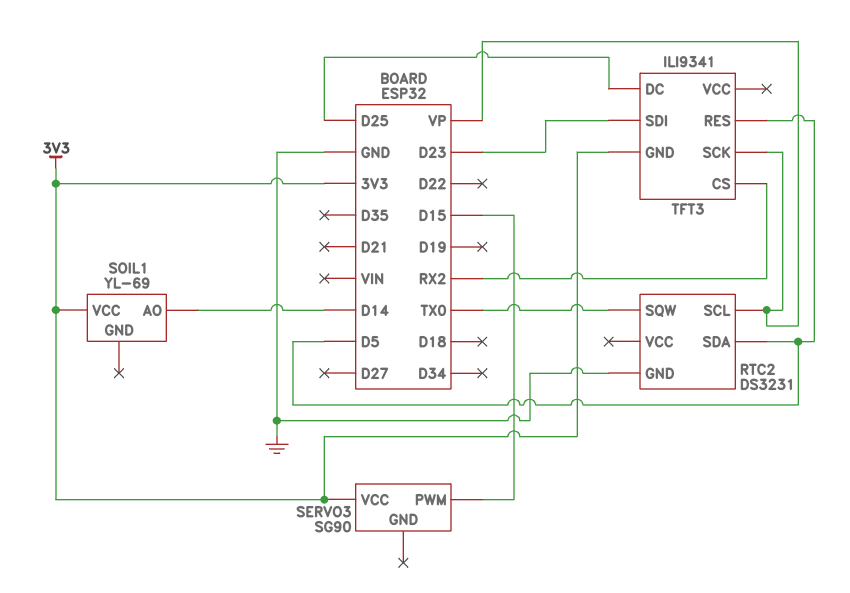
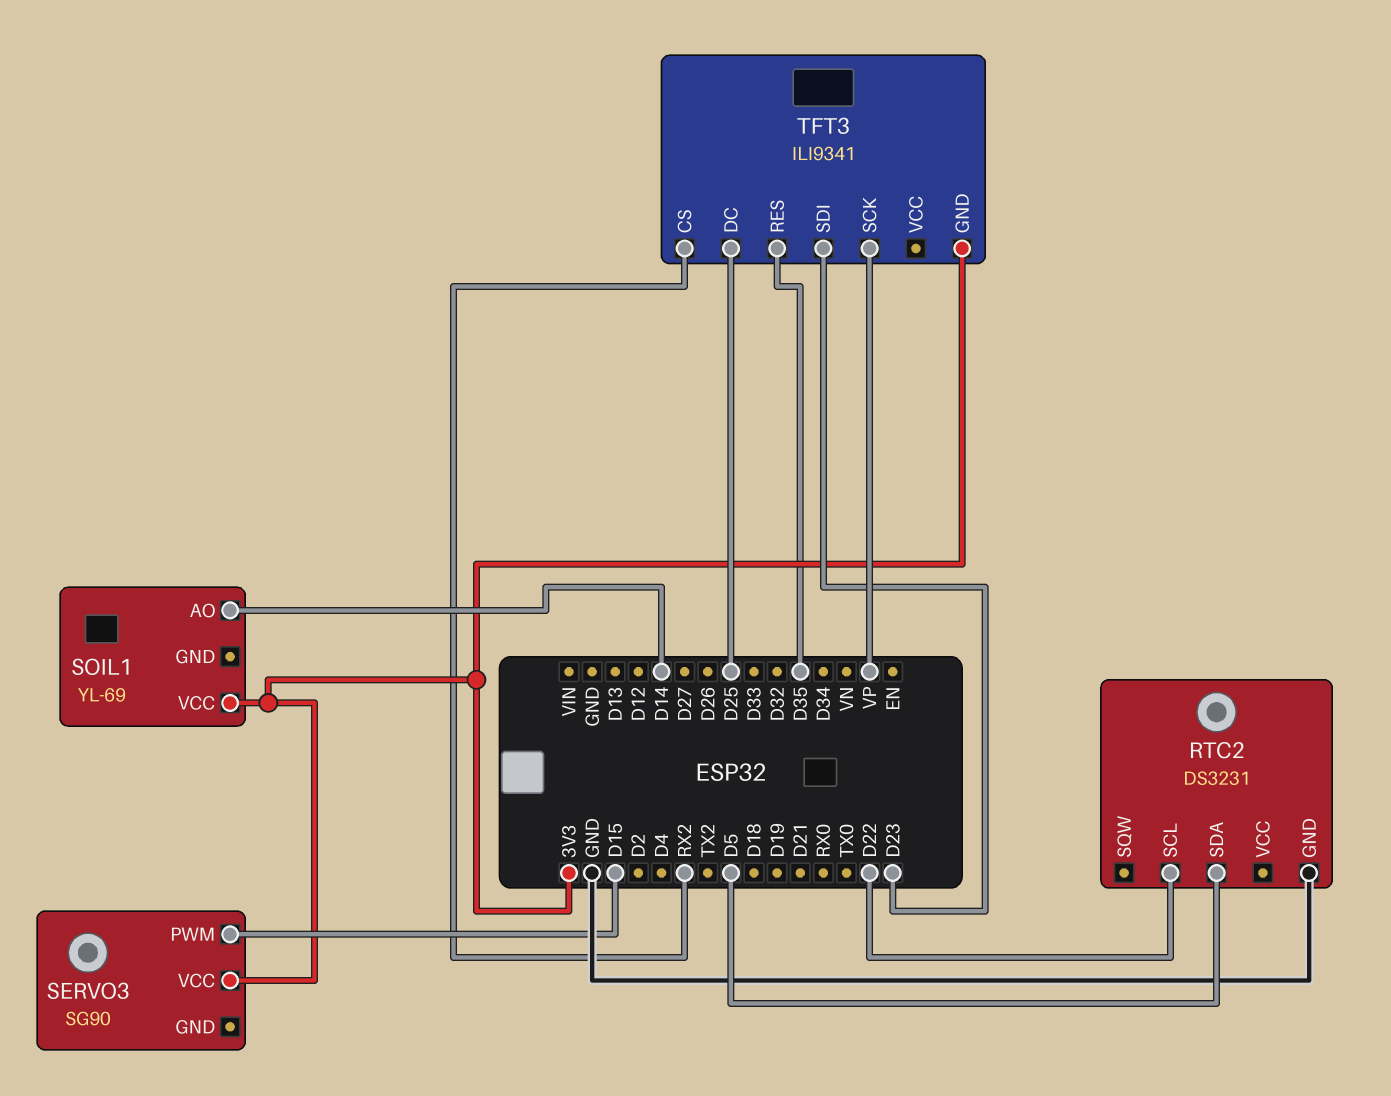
RTC2 pin SCL: VP -> D22
RTC2 pin SQW: TX0 -> none
TFT3 pin RES: D5 -> D35

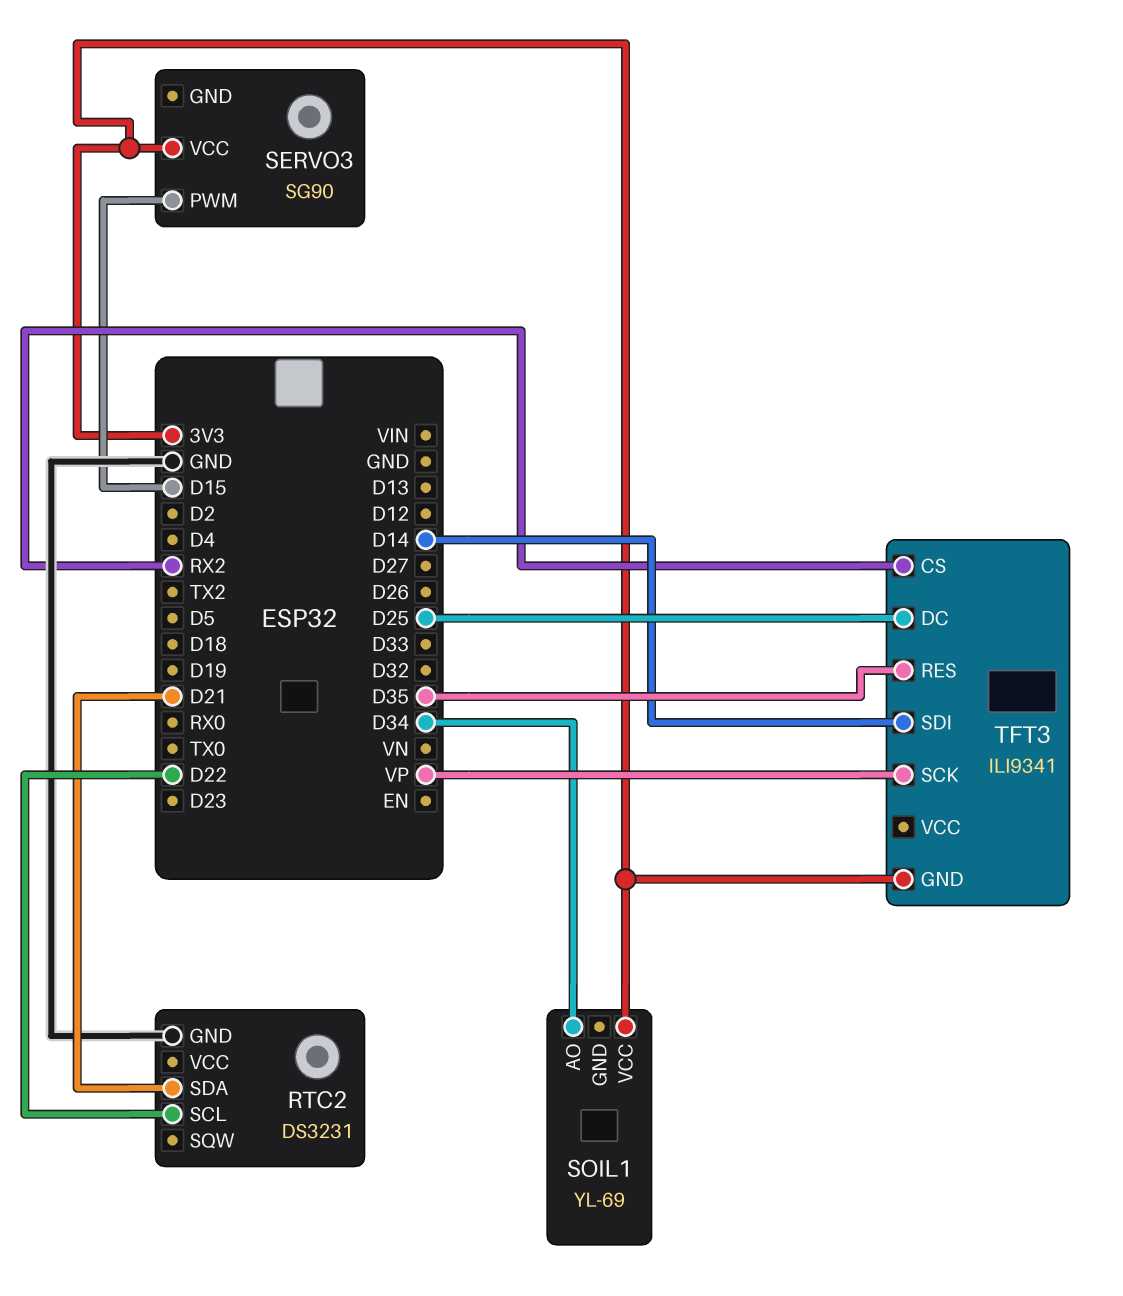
RTC2 pin SDA: D5 -> D21
SOIL1 pin AO: D14 -> D34
TFT3 pin SDI: D23 -> D14

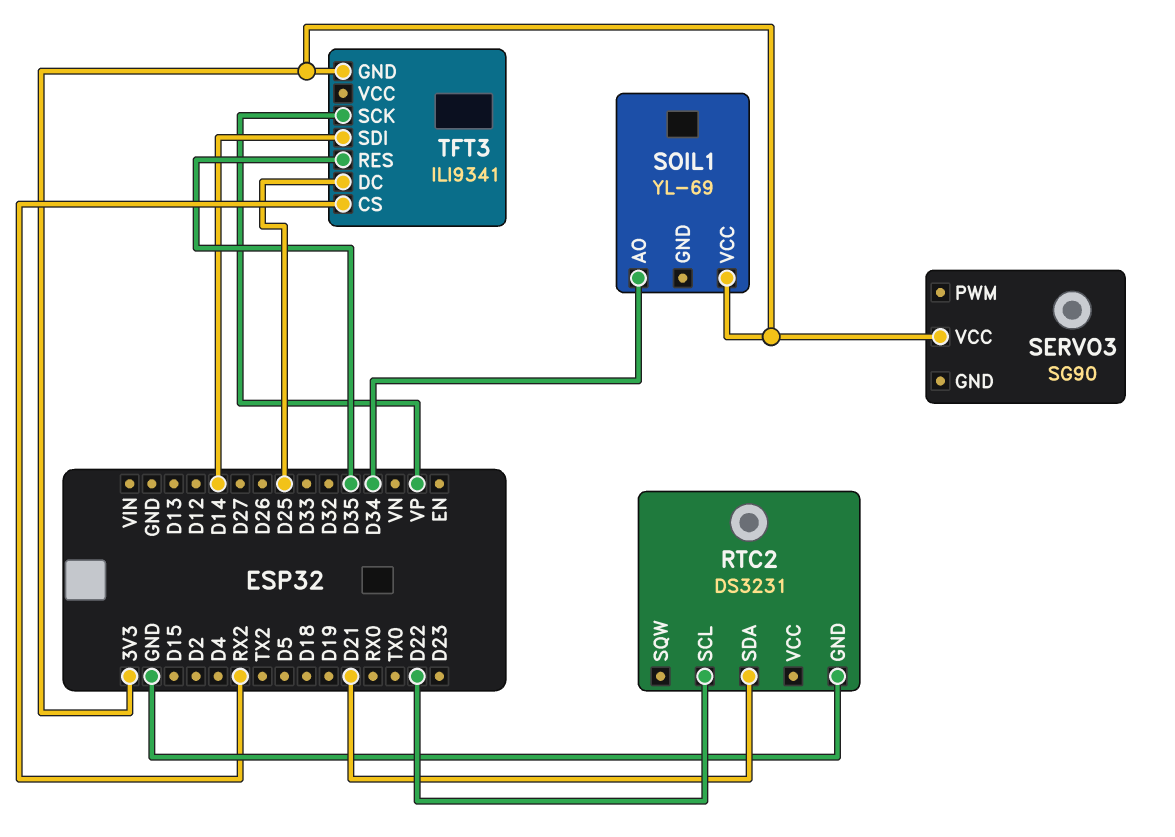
SERVO3 pin PWM: D15 -> none

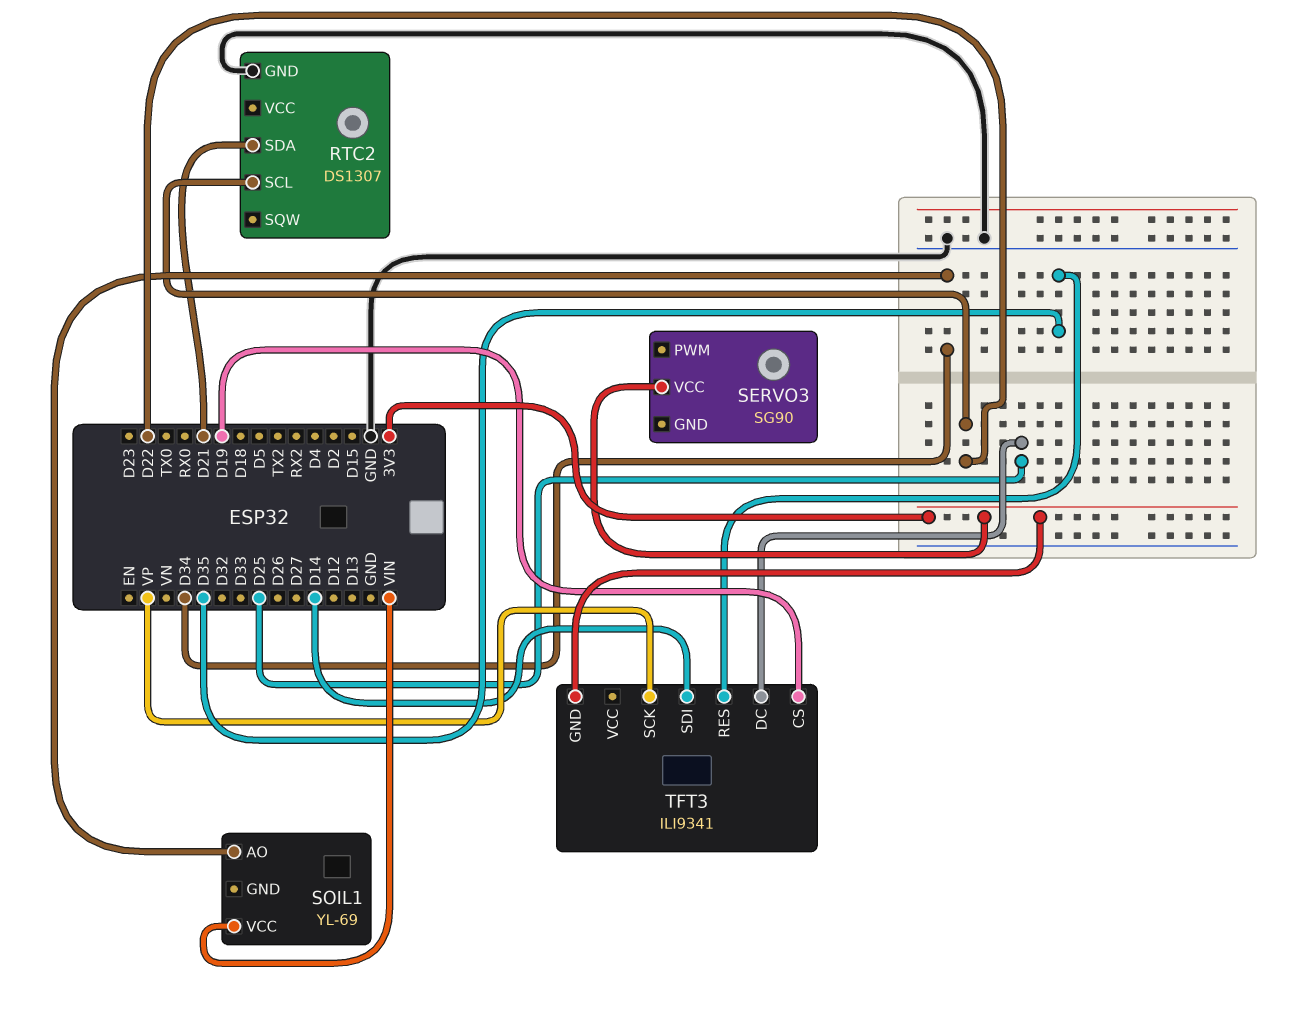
RTC2: DS3231 -> DS1307
SOIL1 pin VCC: 3V3 -> VIN
TFT3 pin CS: RX2 -> D19

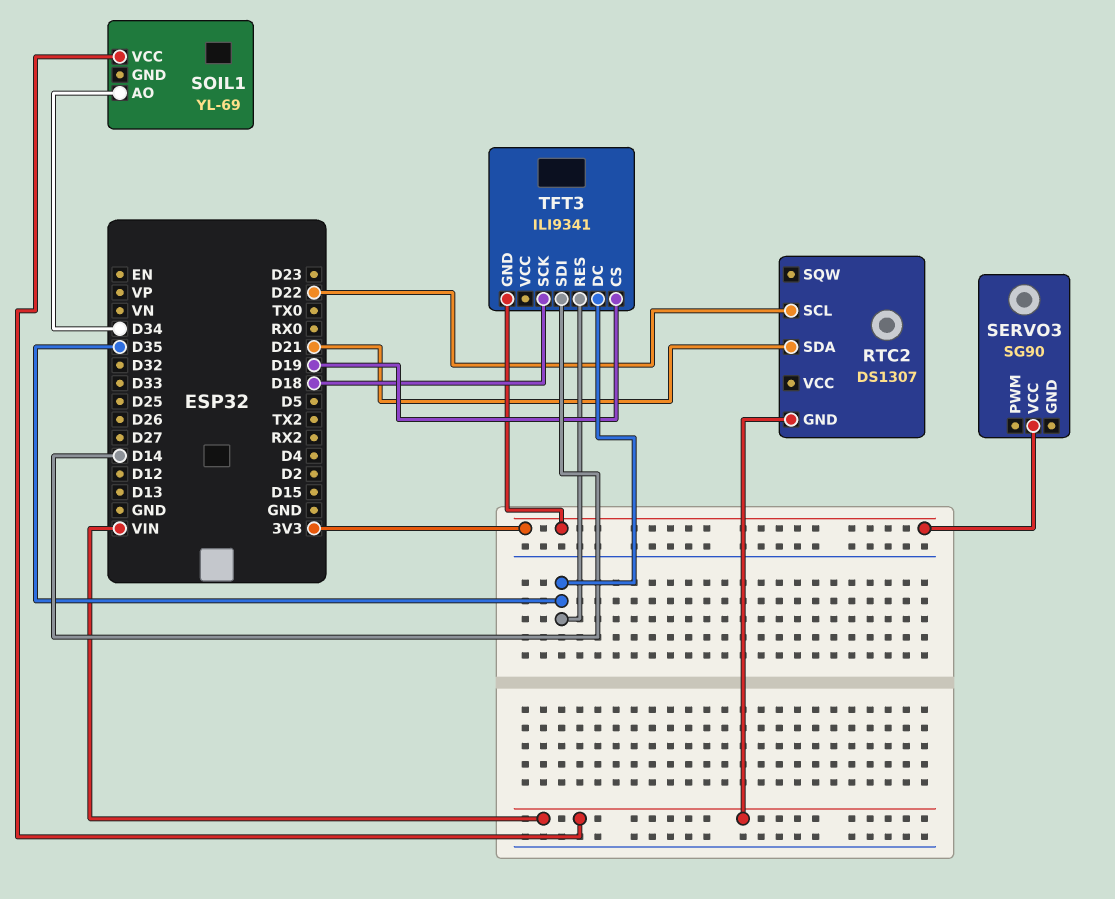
RTC2 pin GND: GND -> VIN
TFT3 pin DC: D25 -> D35
TFT3 pin SCK: VP -> D18

